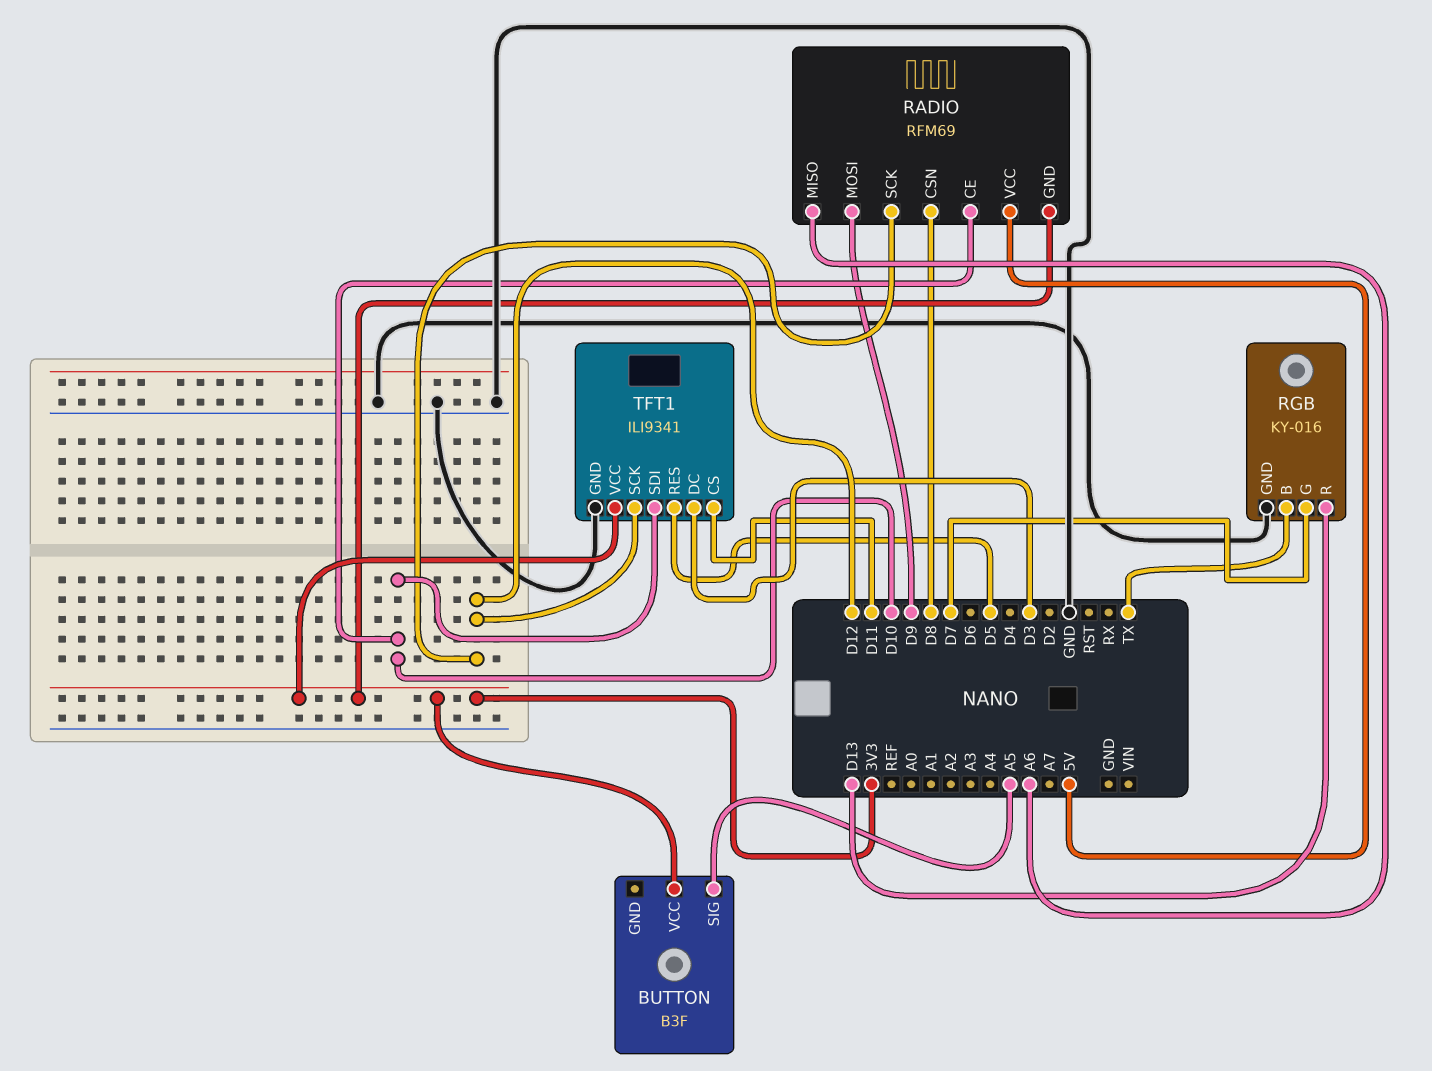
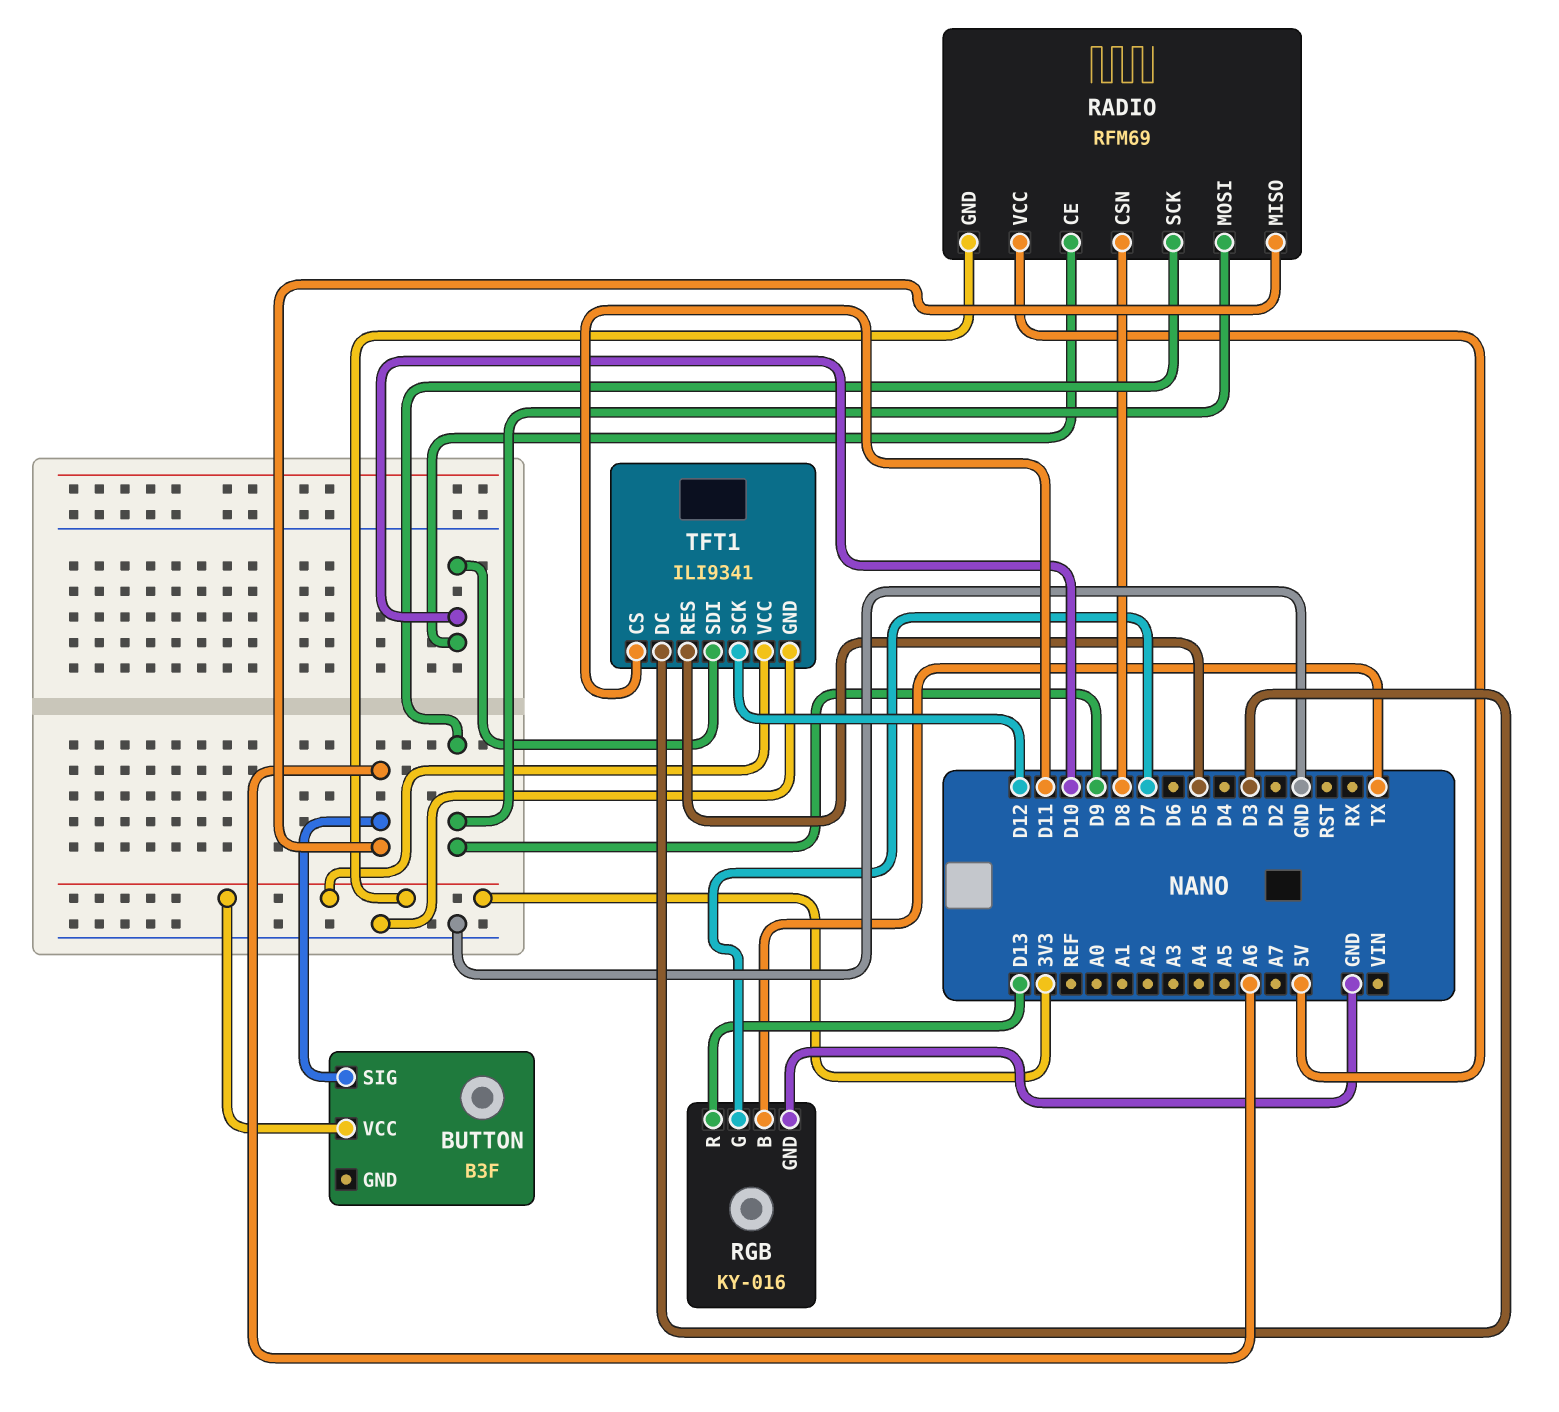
BUTTON pin SIG: A5 -> A6
RADIO pin SCK: D12 -> D9

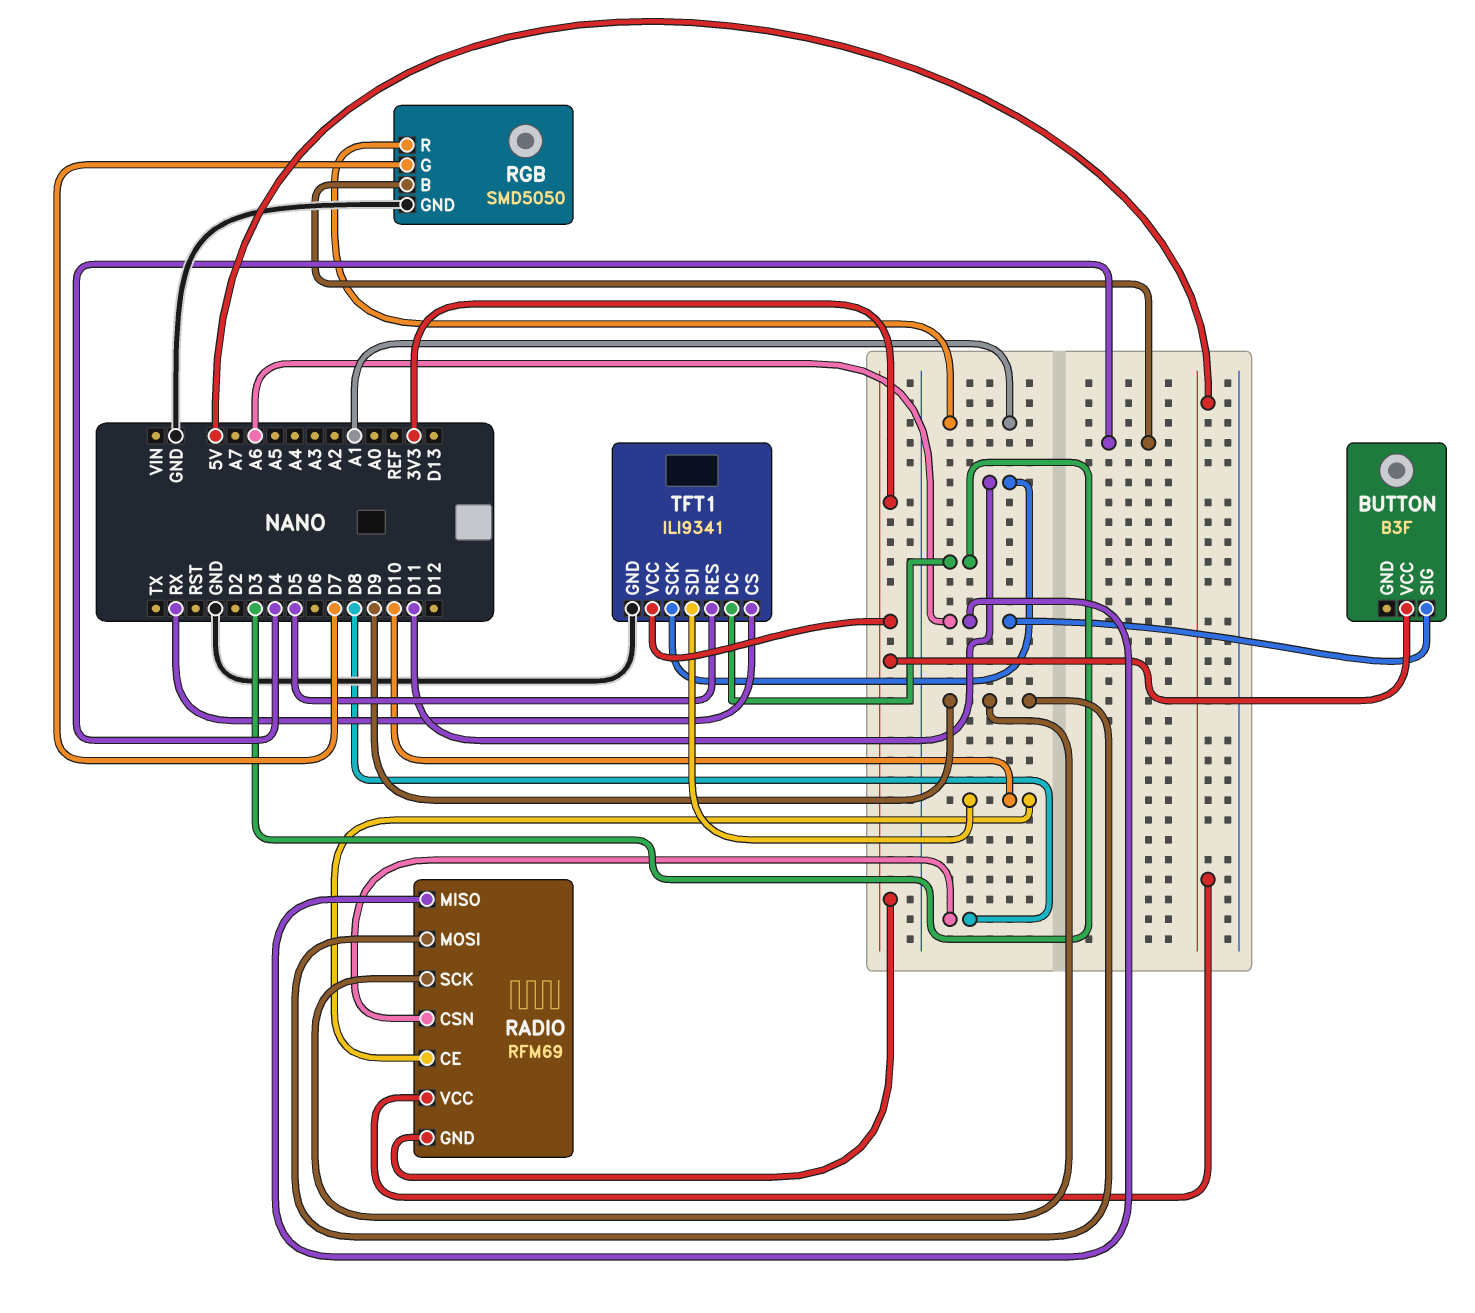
RGB: KY-016 -> SMD5050
RGB pin B: TX -> D4
RGB pin R: D13 -> A1
TFT1 pin CS: D11 -> RX
TFT1 pin SCK: D12 -> D11

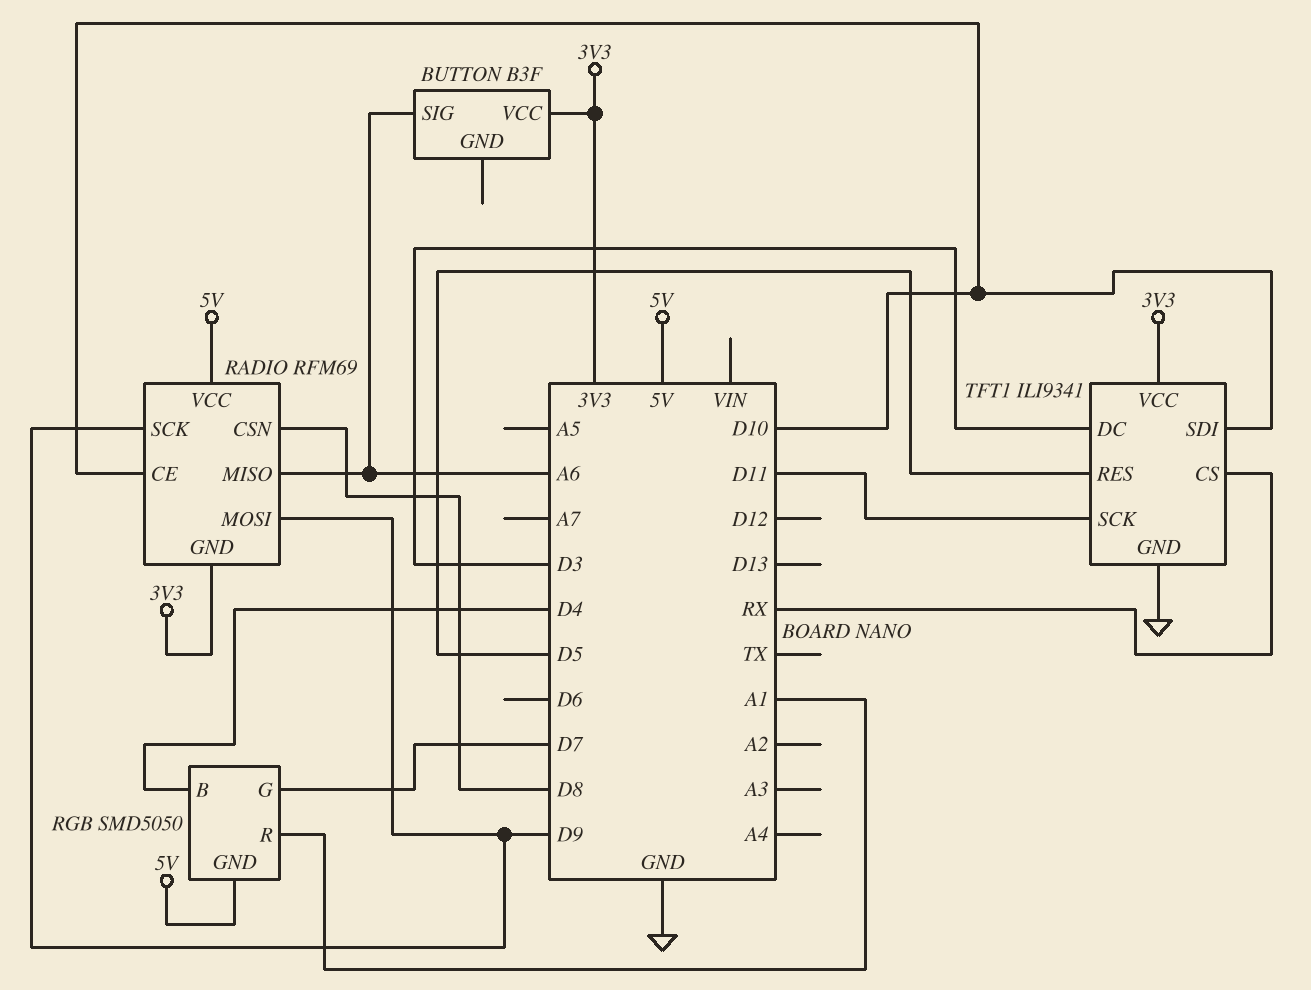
RGB pin GND: GND -> 5V

